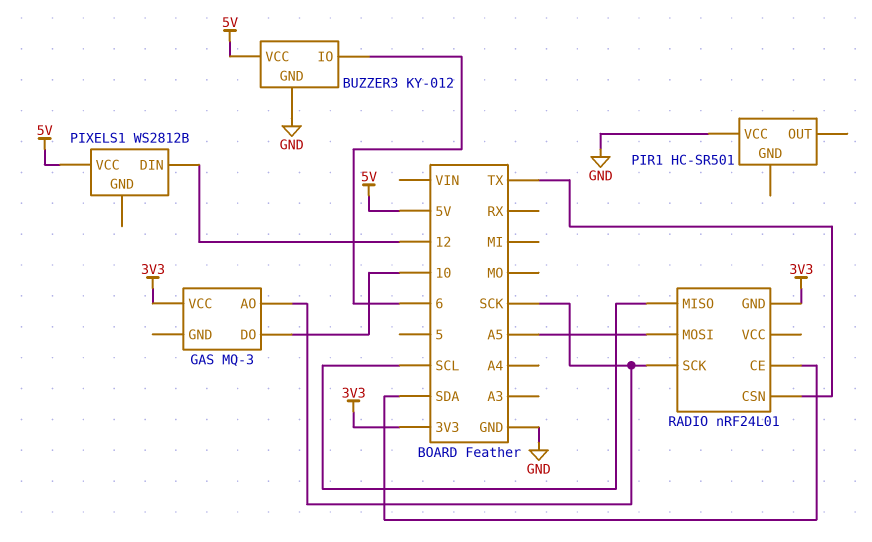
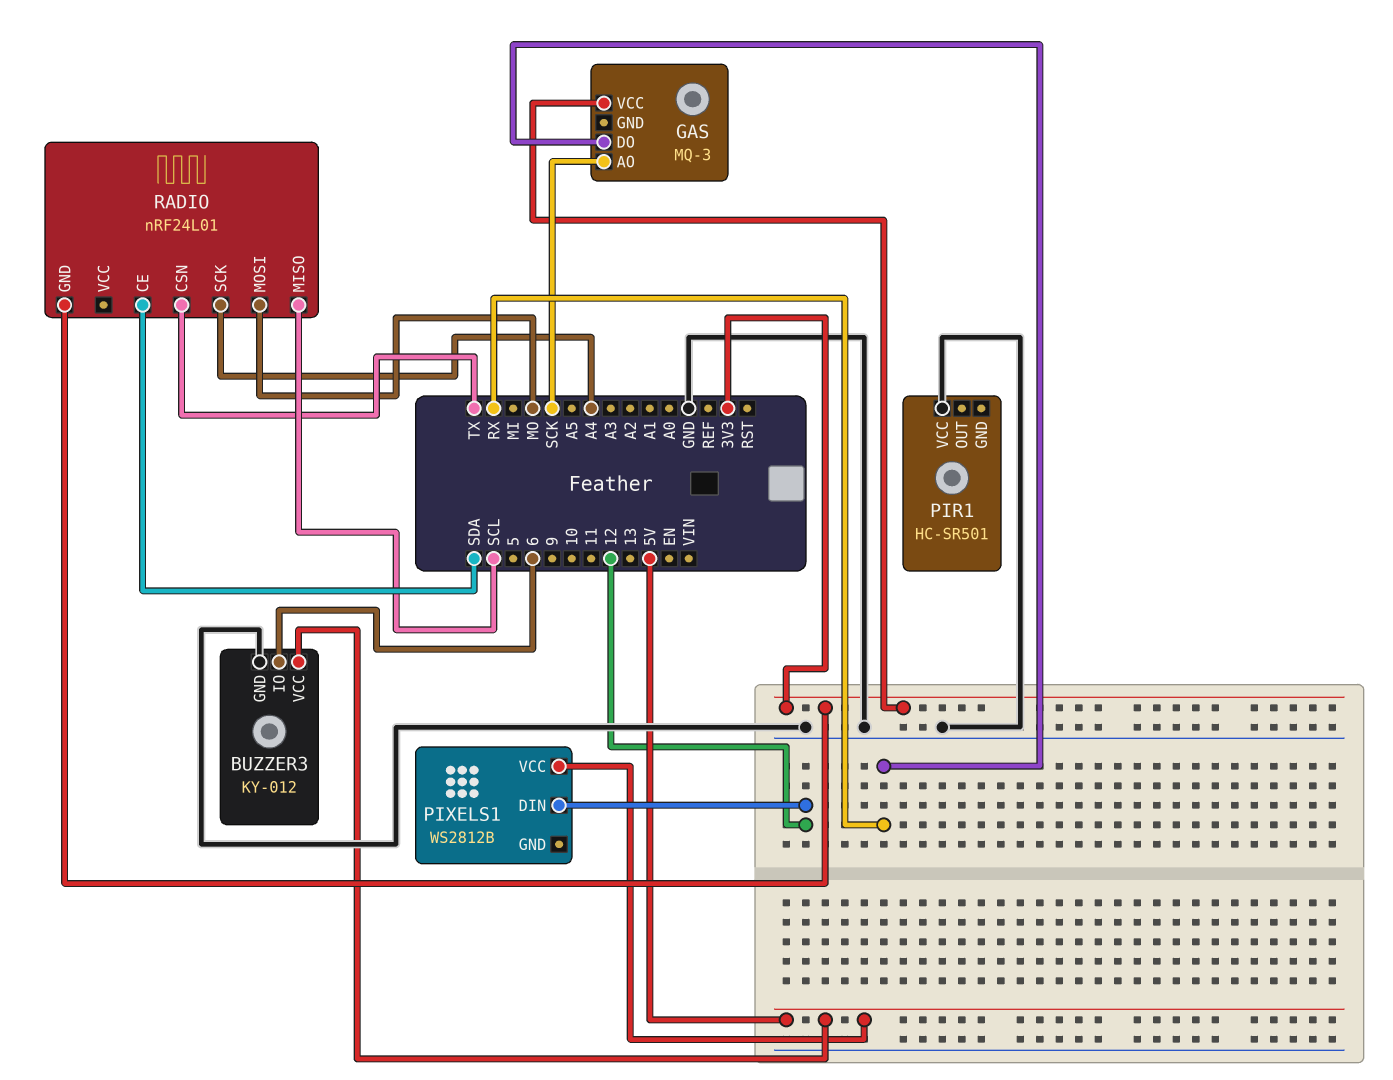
GAS pin DO: 10 -> RX
RADIO pin MOSI: A5 -> MO
RADIO pin SCK: SCK -> A4

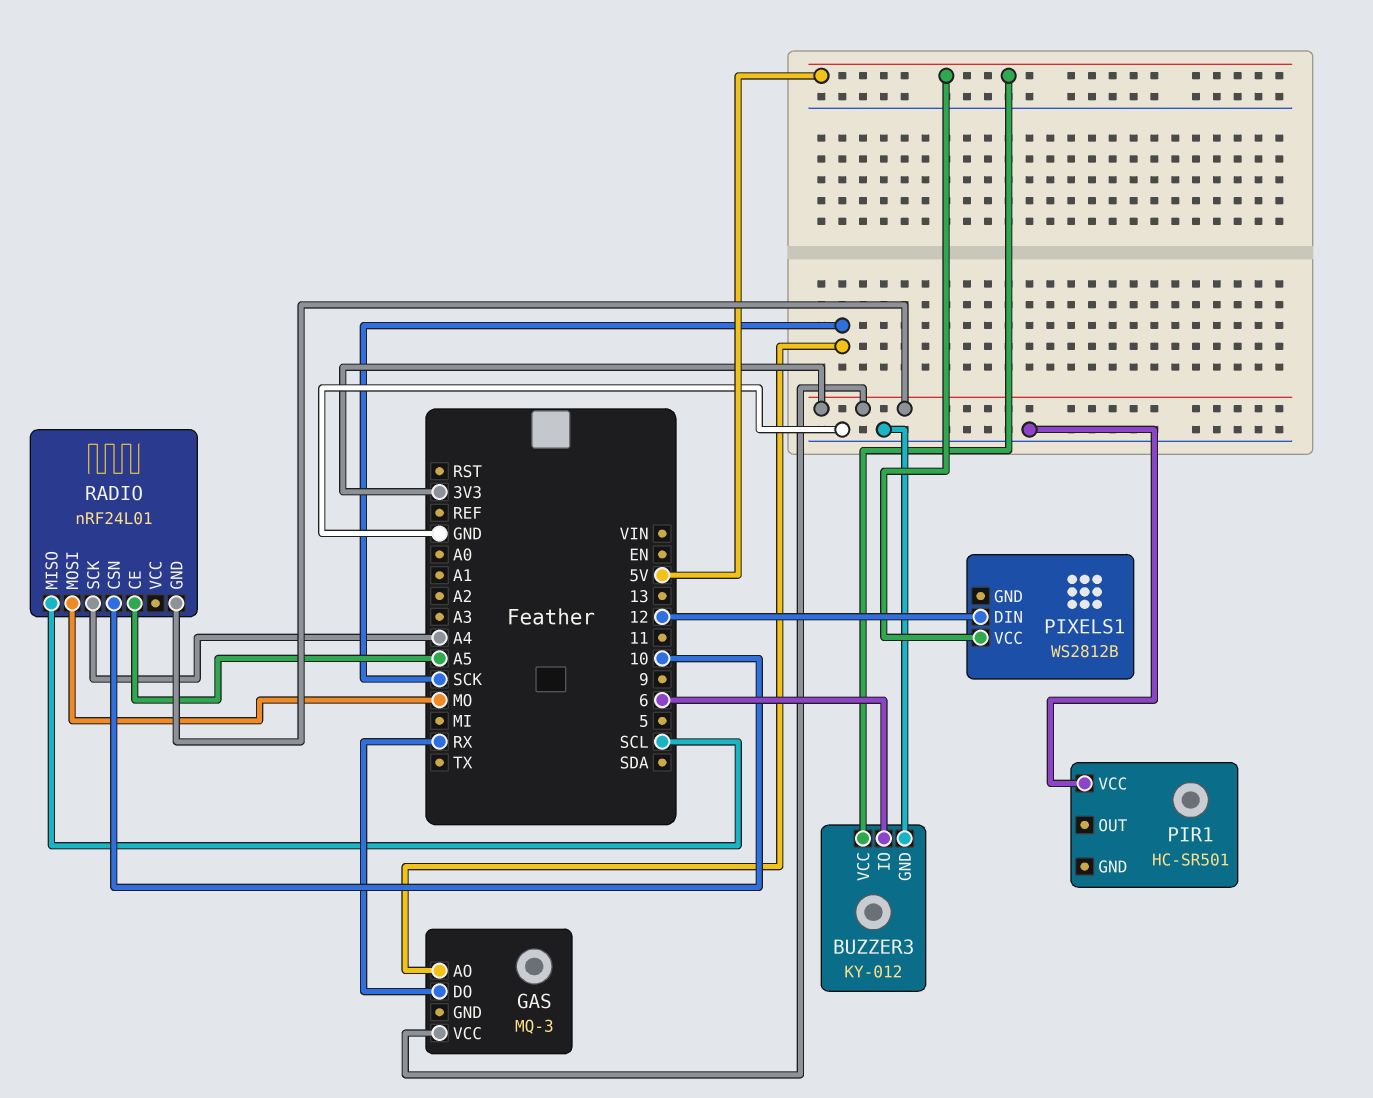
RADIO pin CE: SDA -> A5
RADIO pin CSN: TX -> 10

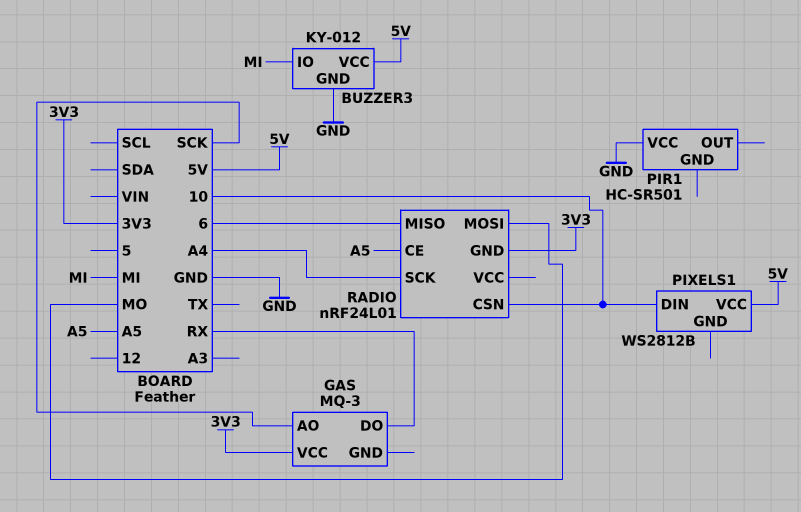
BUZZER3 pin IO: 6 -> MI
PIXELS1 pin DIN: 12 -> 10
RADIO pin MISO: SCL -> 6

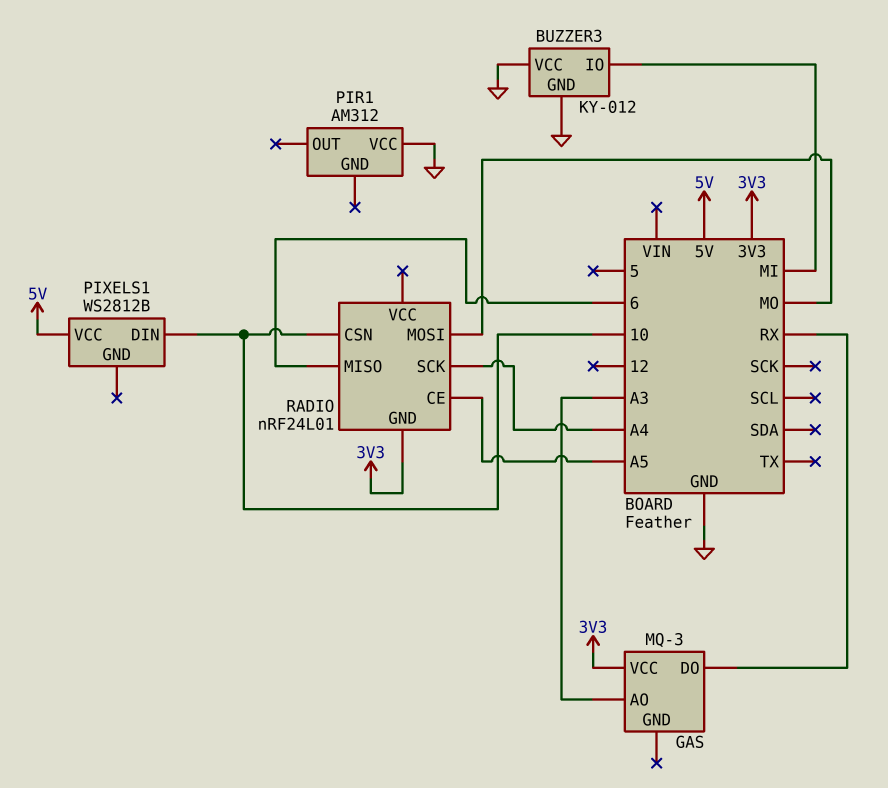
BUZZER3 pin VCC: 5V -> GND
GAS pin AO: SCK -> A3
PIR1: HC-SR501 -> AM312

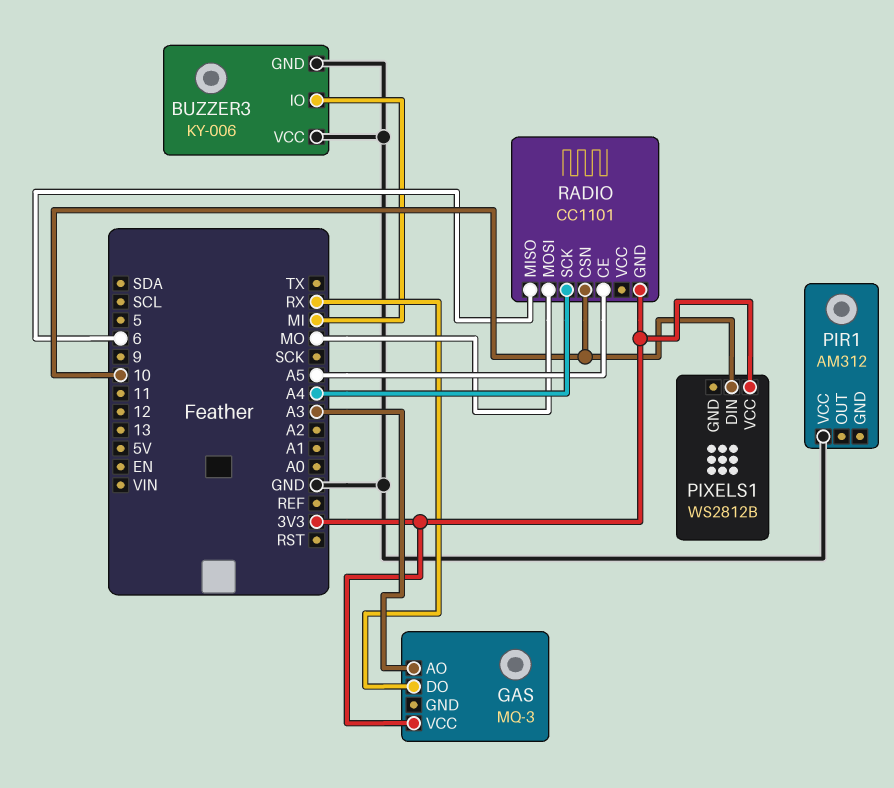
BUZZER3: KY-012 -> KY-006
PIXELS1 pin VCC: 5V -> 3V3
RADIO: nRF24L01 -> CC1101

